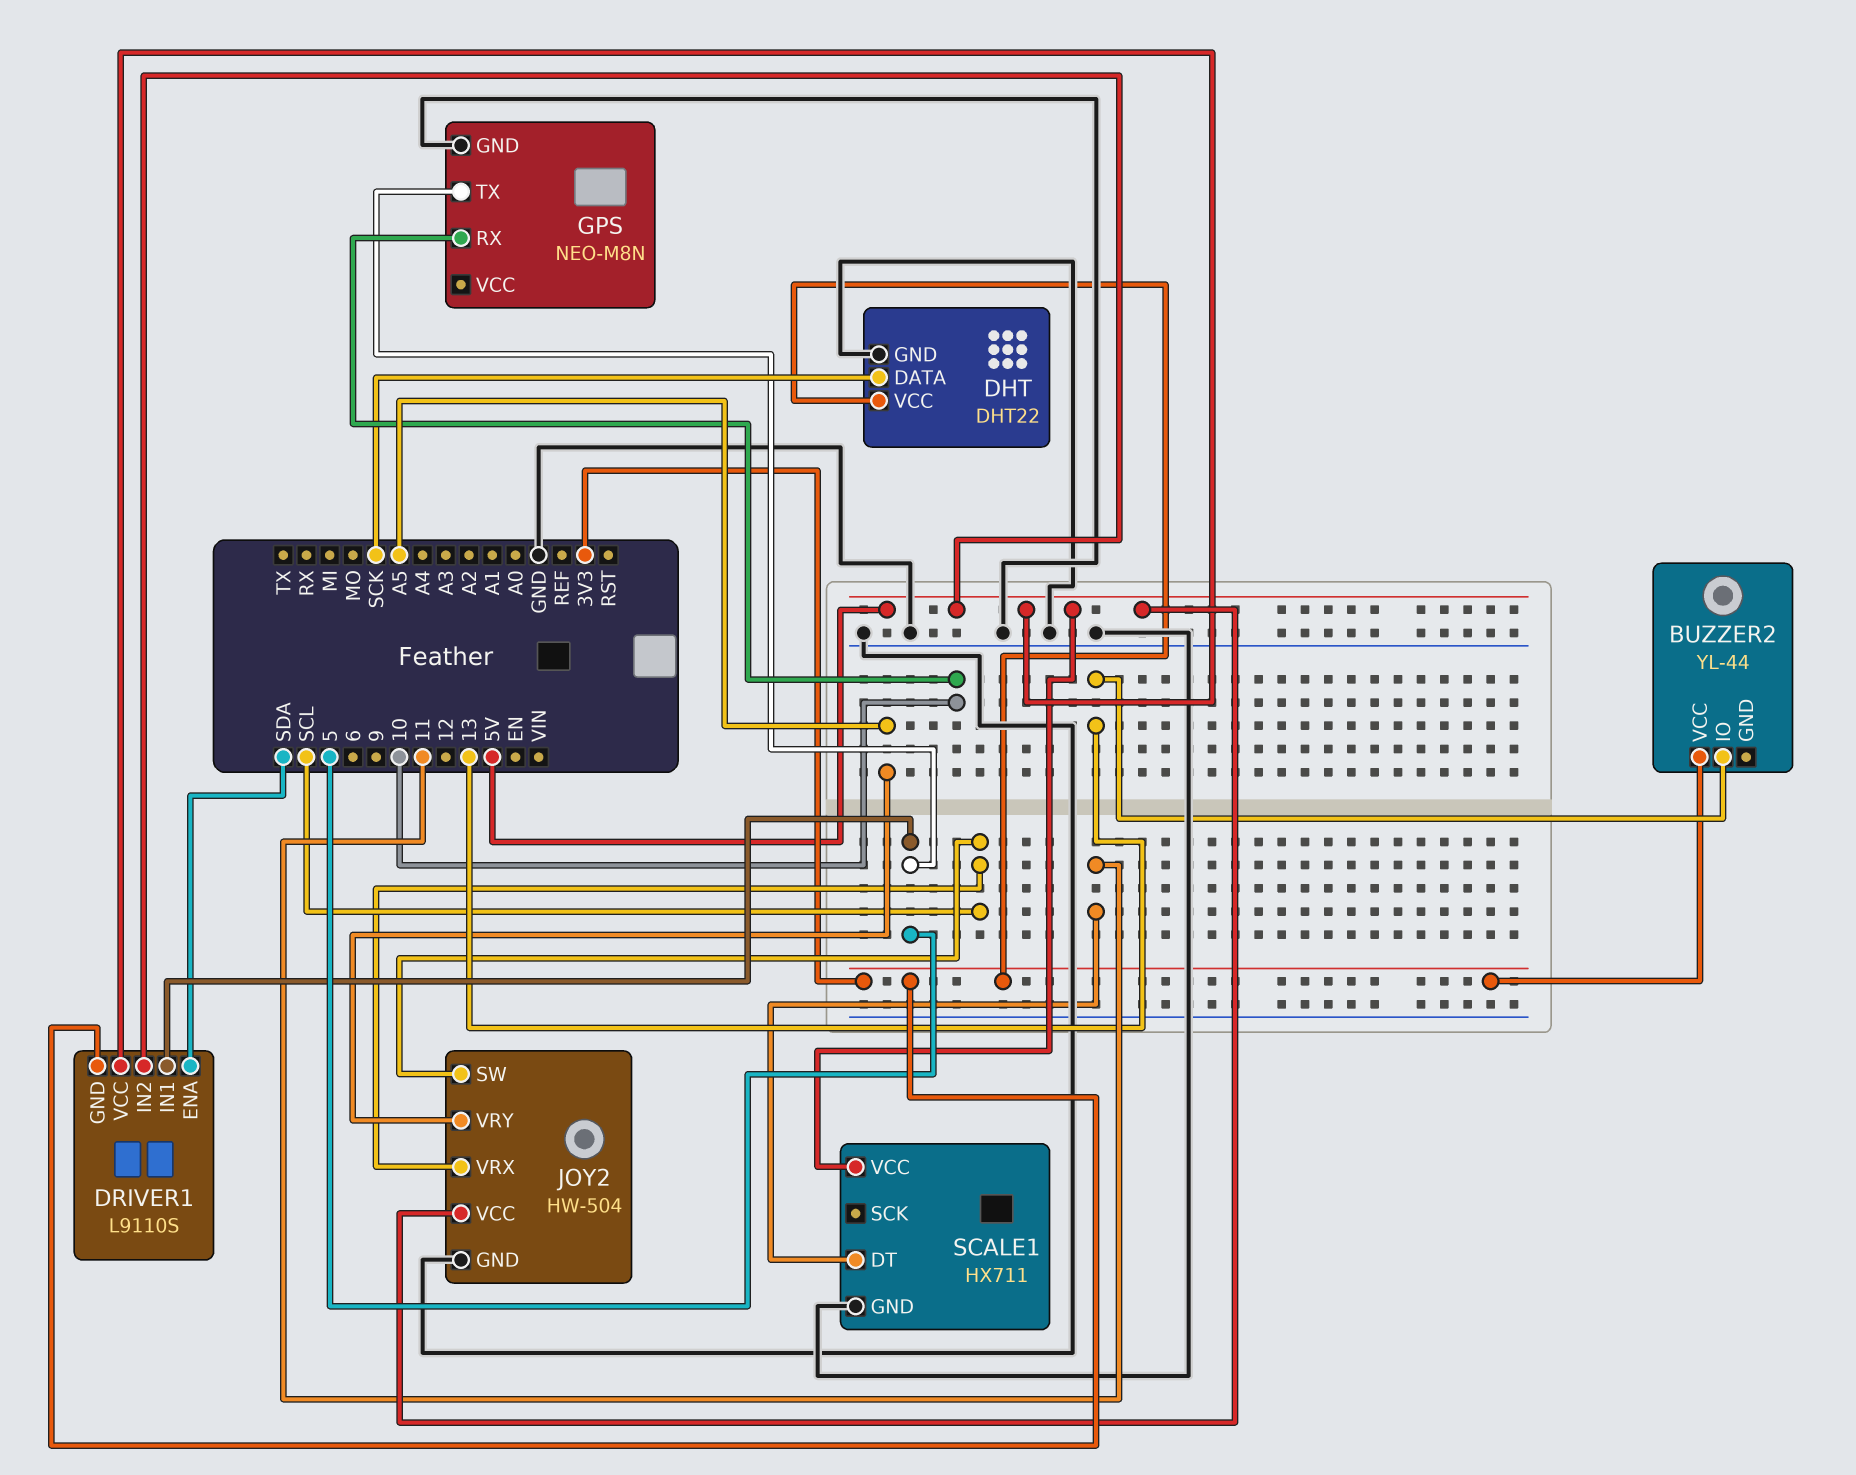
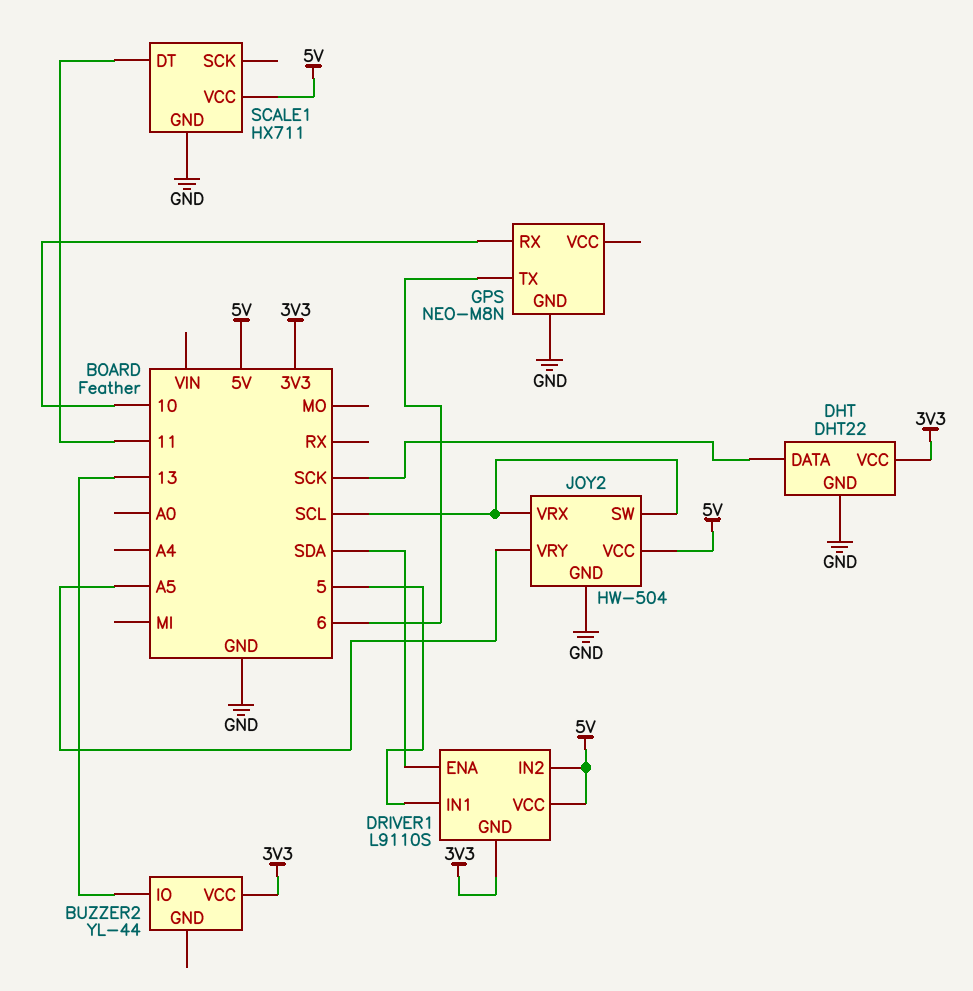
GPS pin TX: 5 -> 6

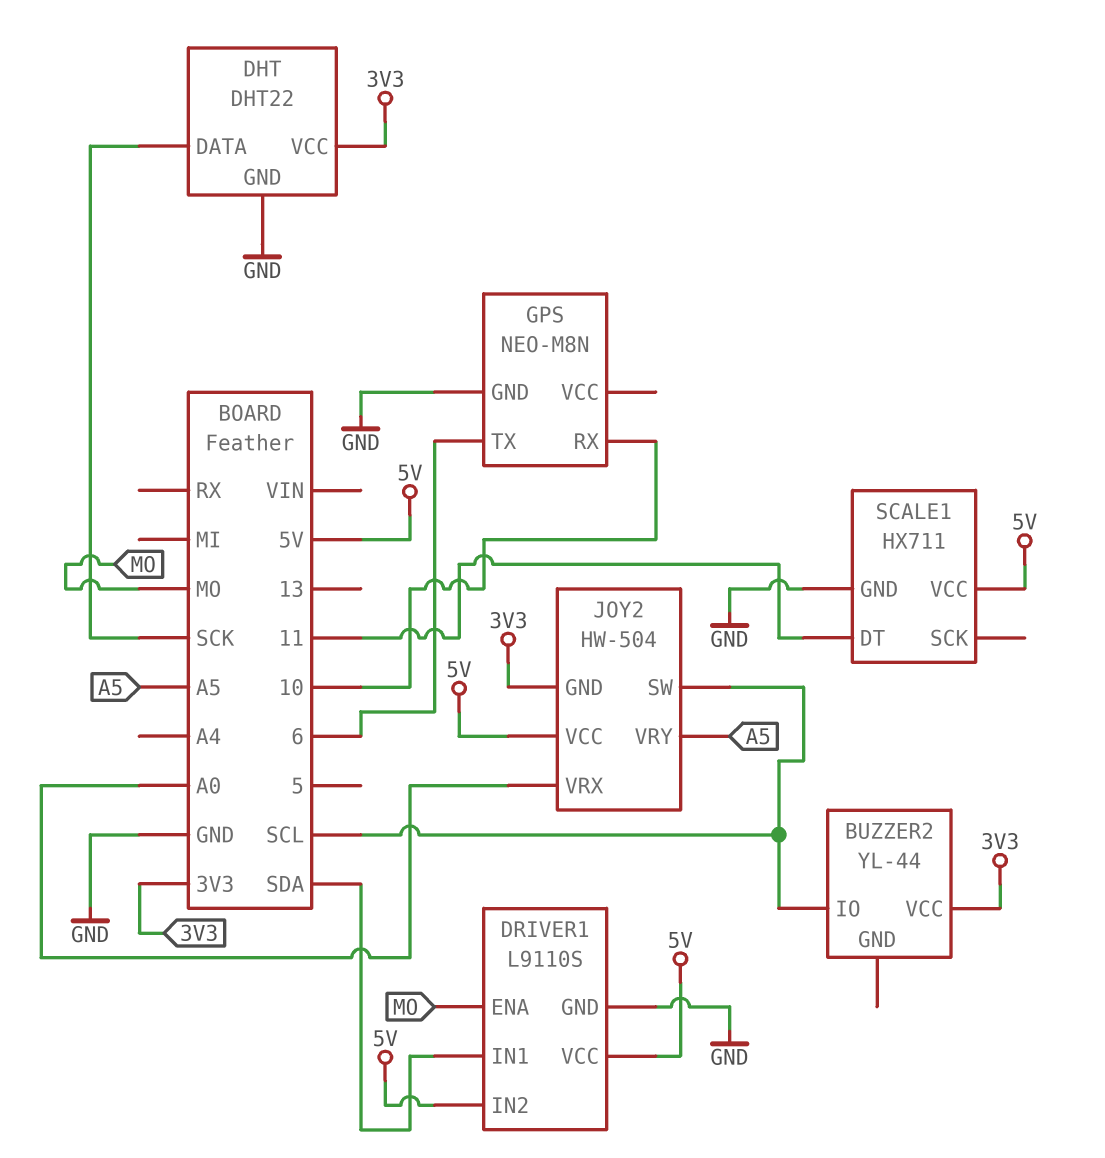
BUZZER2 pin IO: 13 -> SCL
DRIVER1 pin ENA: SDA -> MO
DRIVER1 pin GND: 3V3 -> GND
DRIVER1 pin IN1: 5 -> SDA
JOY2 pin GND: GND -> 3V3
JOY2 pin VRX: SCL -> A0

